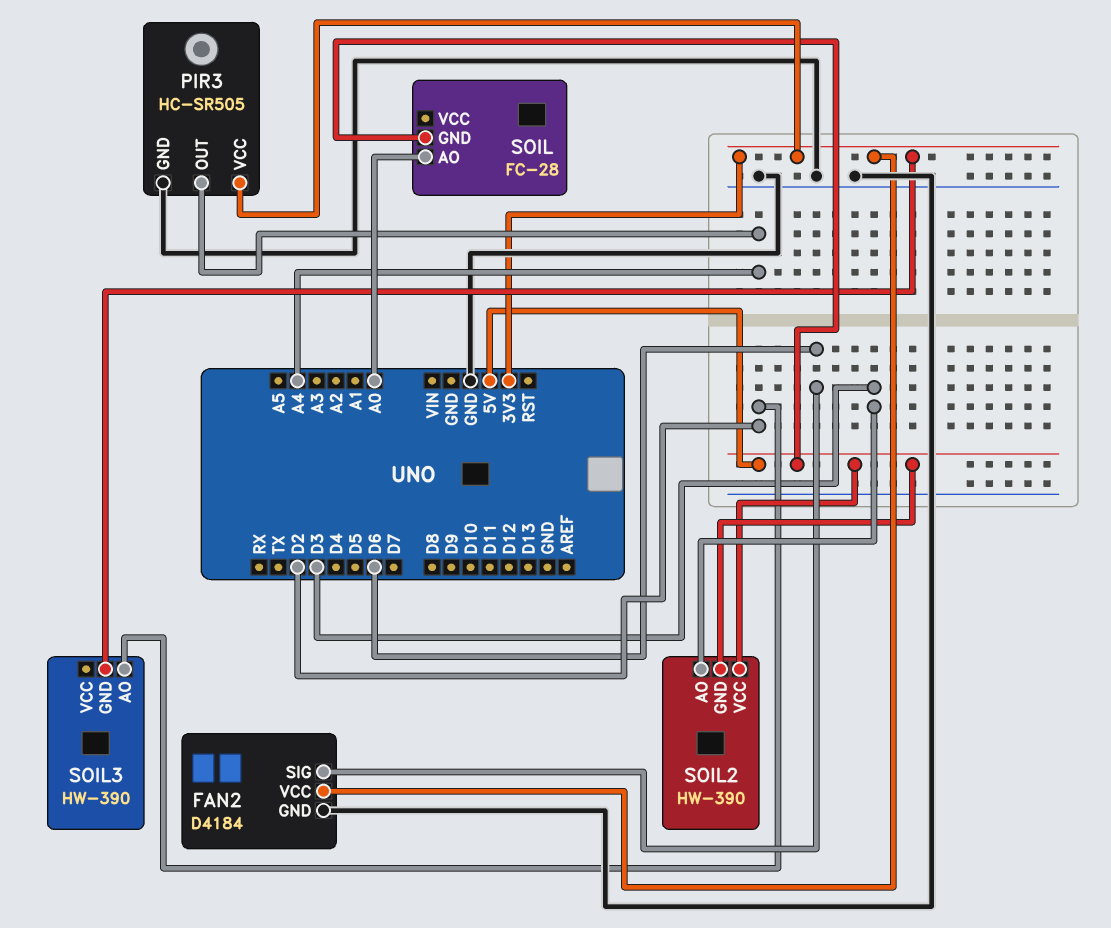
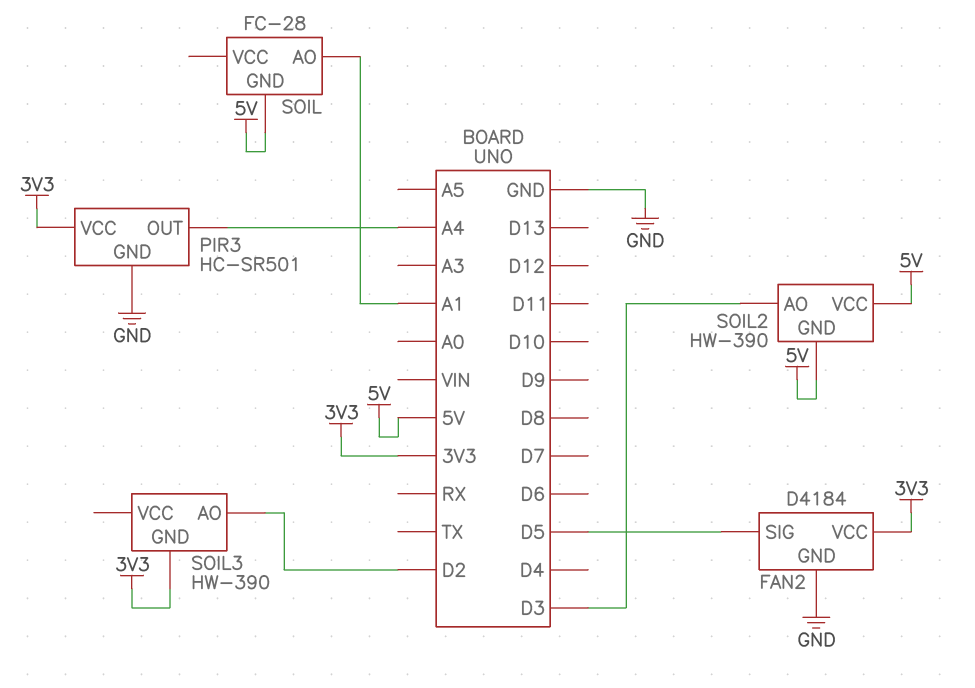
FAN2 pin SIG: D6 -> D5
PIR3: HC-SR505 -> HC-SR501
SOIL pin AO: A0 -> A1

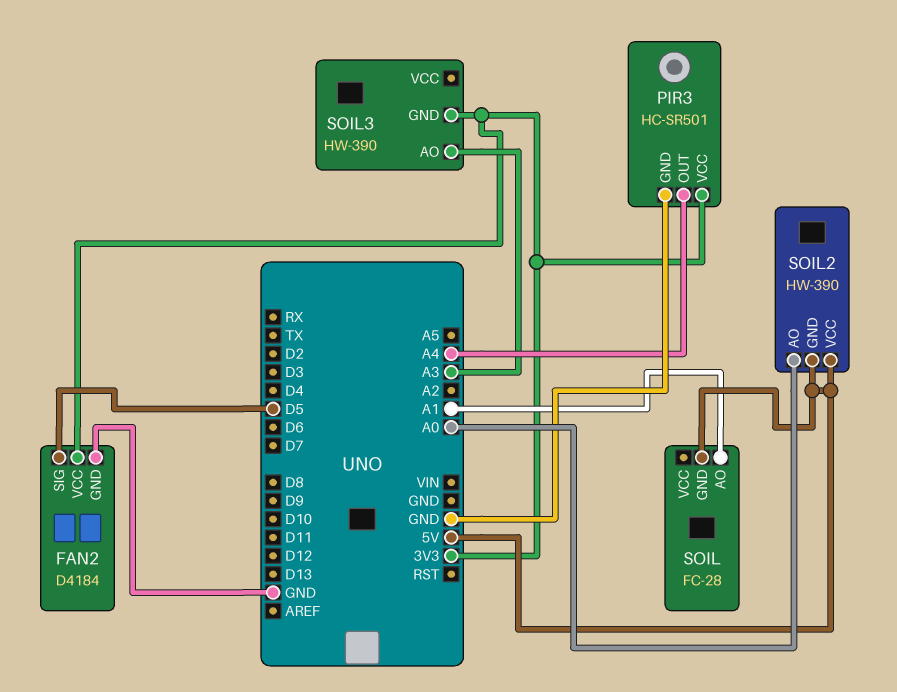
SOIL2 pin AO: D3 -> A0
SOIL3 pin AO: D2 -> A3

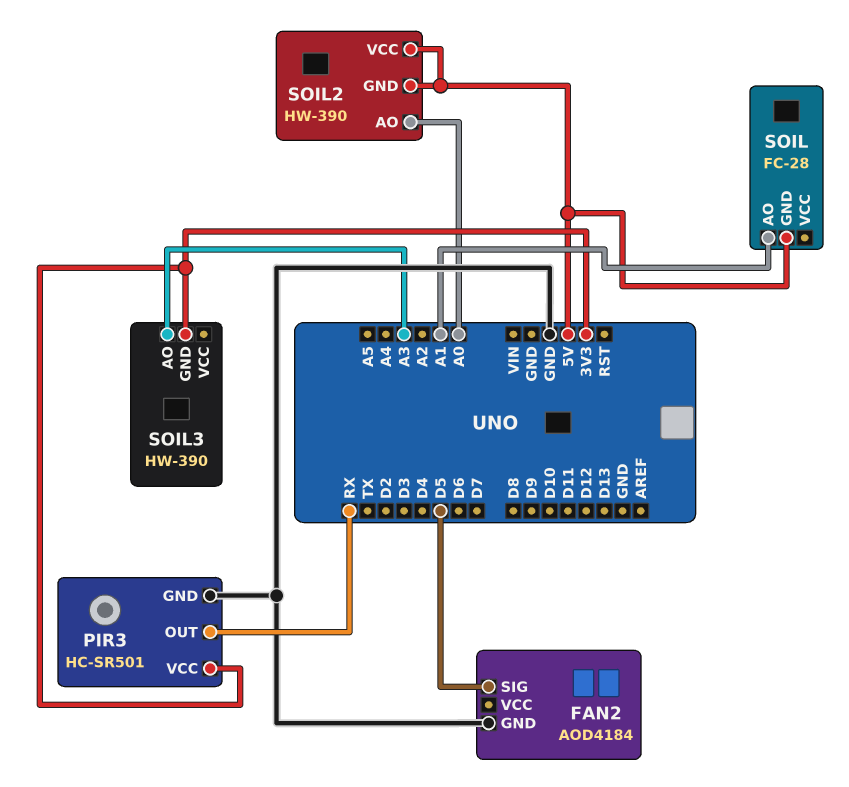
FAN2: D4184 -> AOD4184
FAN2 pin VCC: 3V3 -> none
PIR3 pin OUT: A4 -> RX

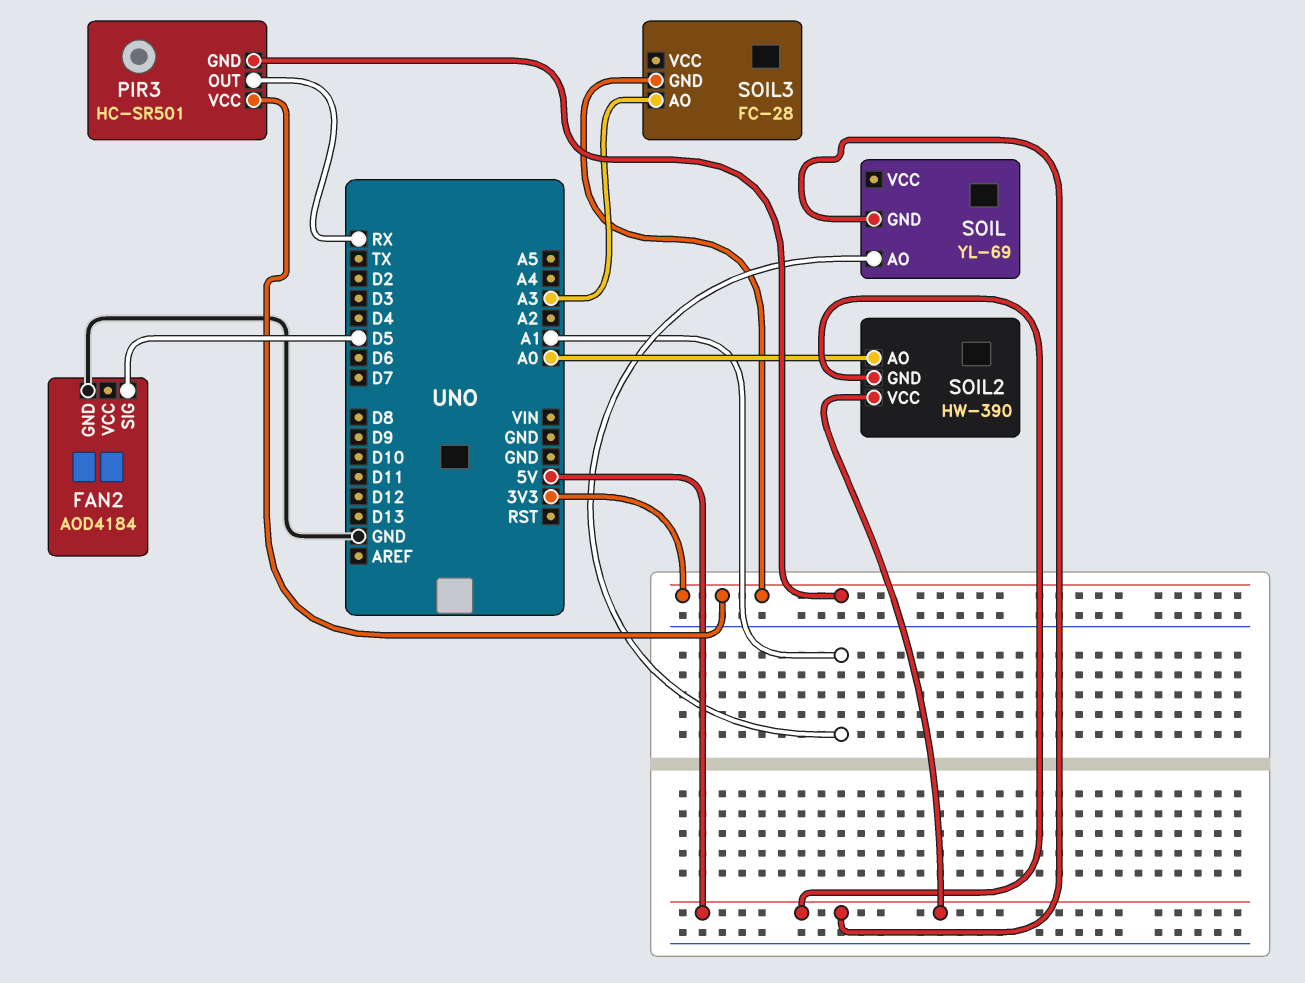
PIR3 pin GND: GND -> 3V3
SOIL: FC-28 -> YL-69
SOIL3: HW-390 -> FC-28

